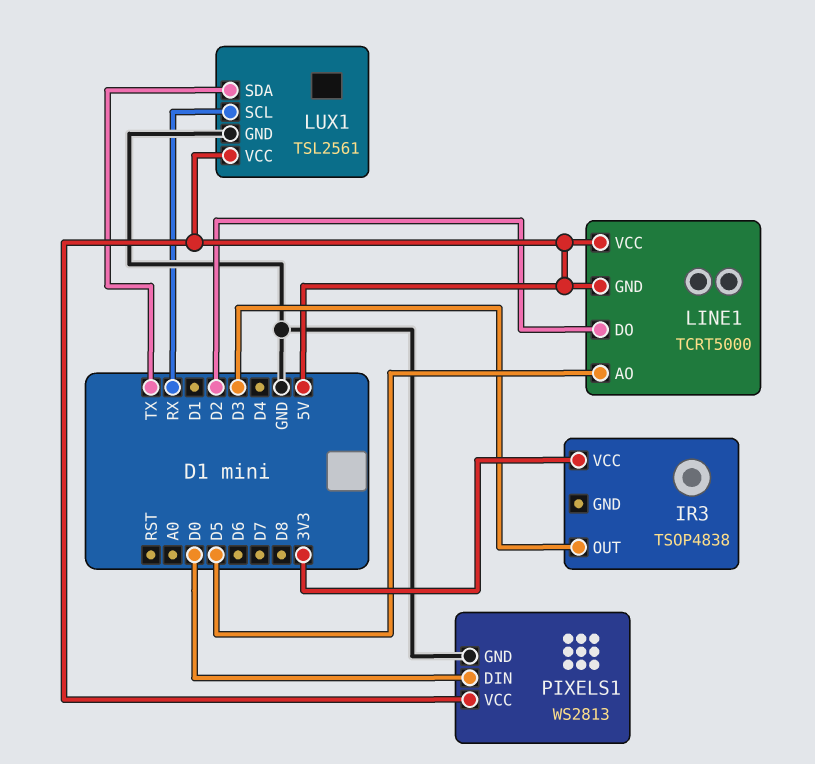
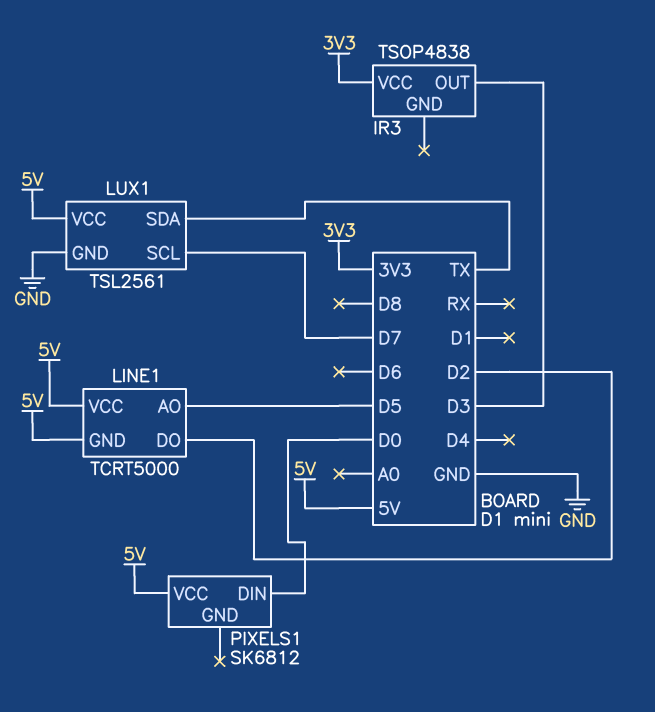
LUX1 pin SCL: RX -> D7
PIXELS1: WS2813 -> SK6812
PIXELS1 pin GND: GND -> none

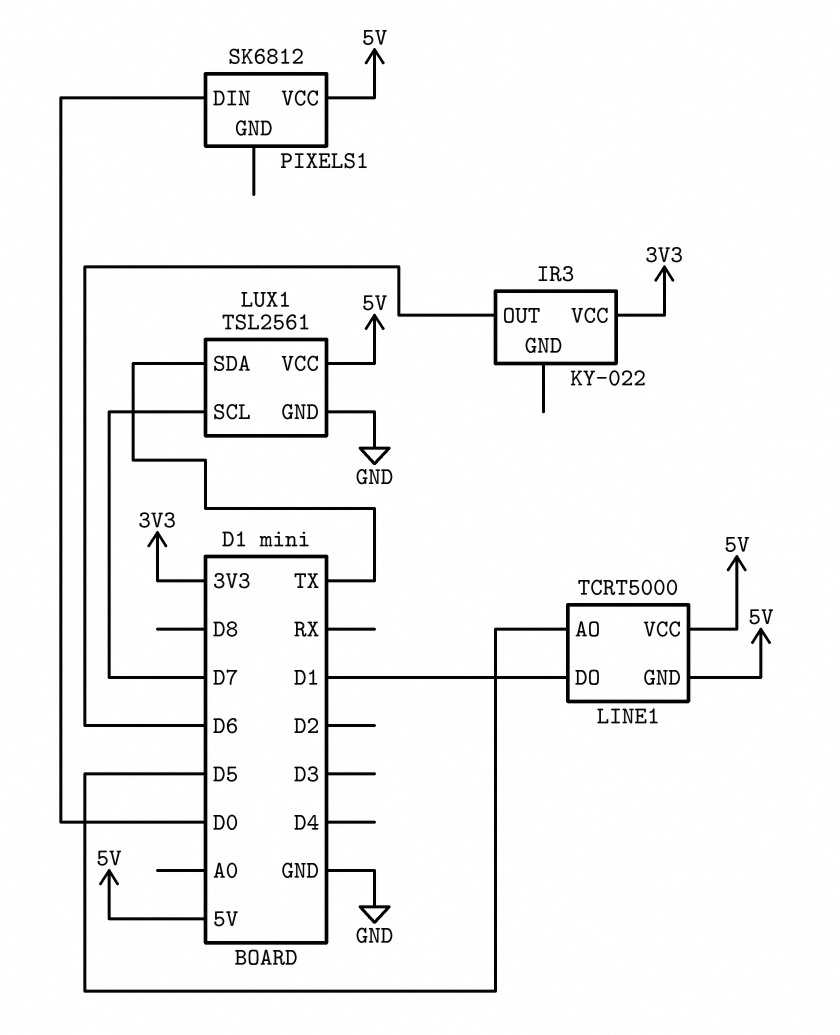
IR3: TSOP4838 -> KY-022
IR3 pin OUT: D3 -> D6
LINE1 pin DO: D2 -> D1

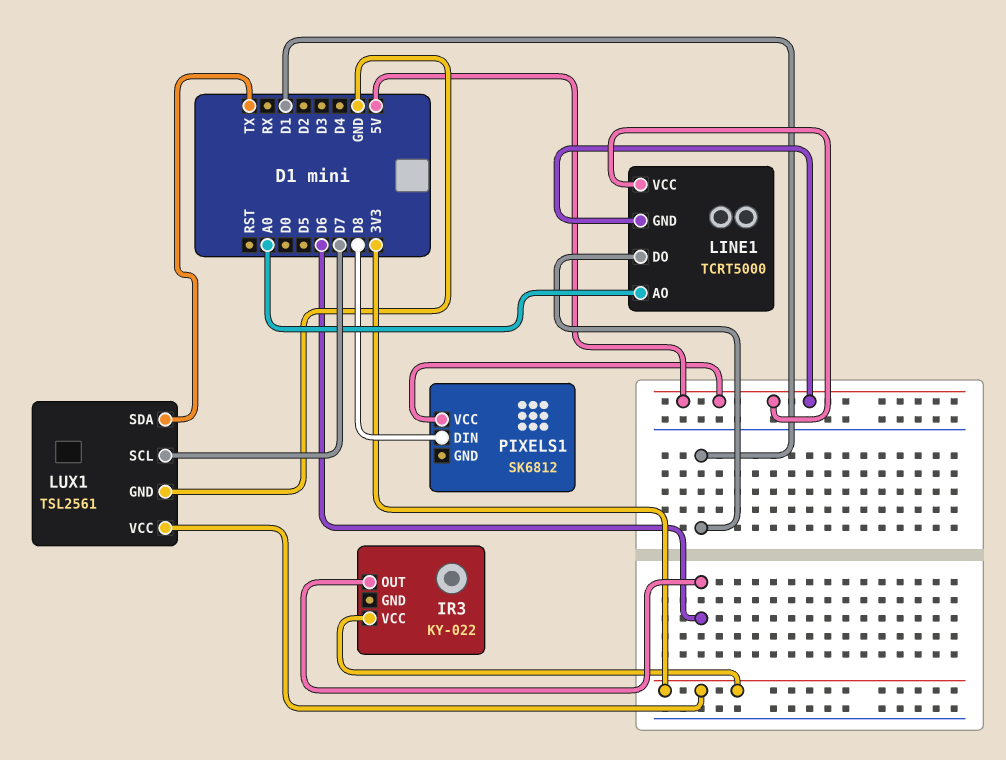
LINE1 pin AO: D5 -> A0
LUX1 pin VCC: 5V -> 3V3
PIXELS1 pin DIN: D0 -> D8

